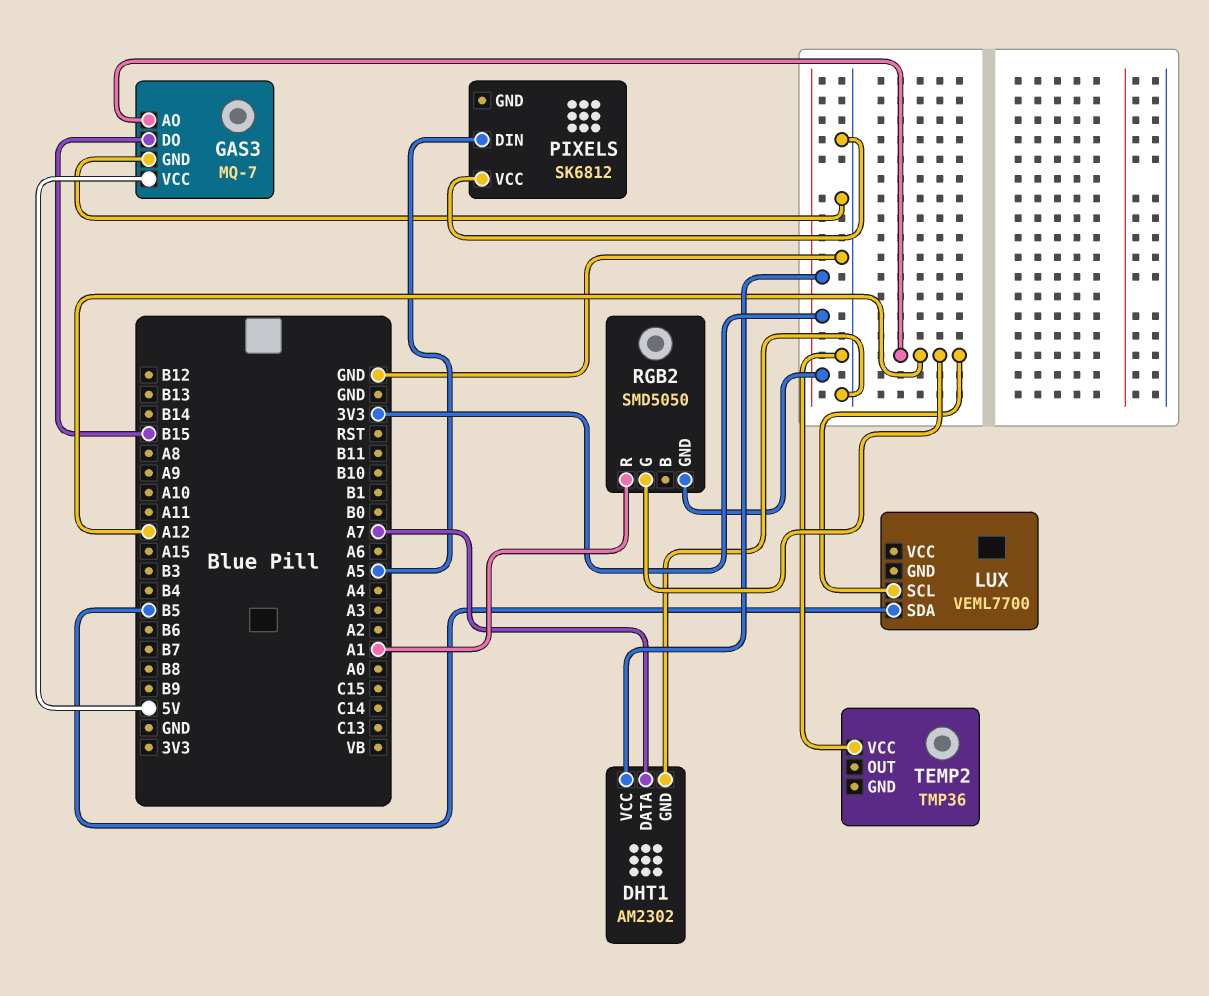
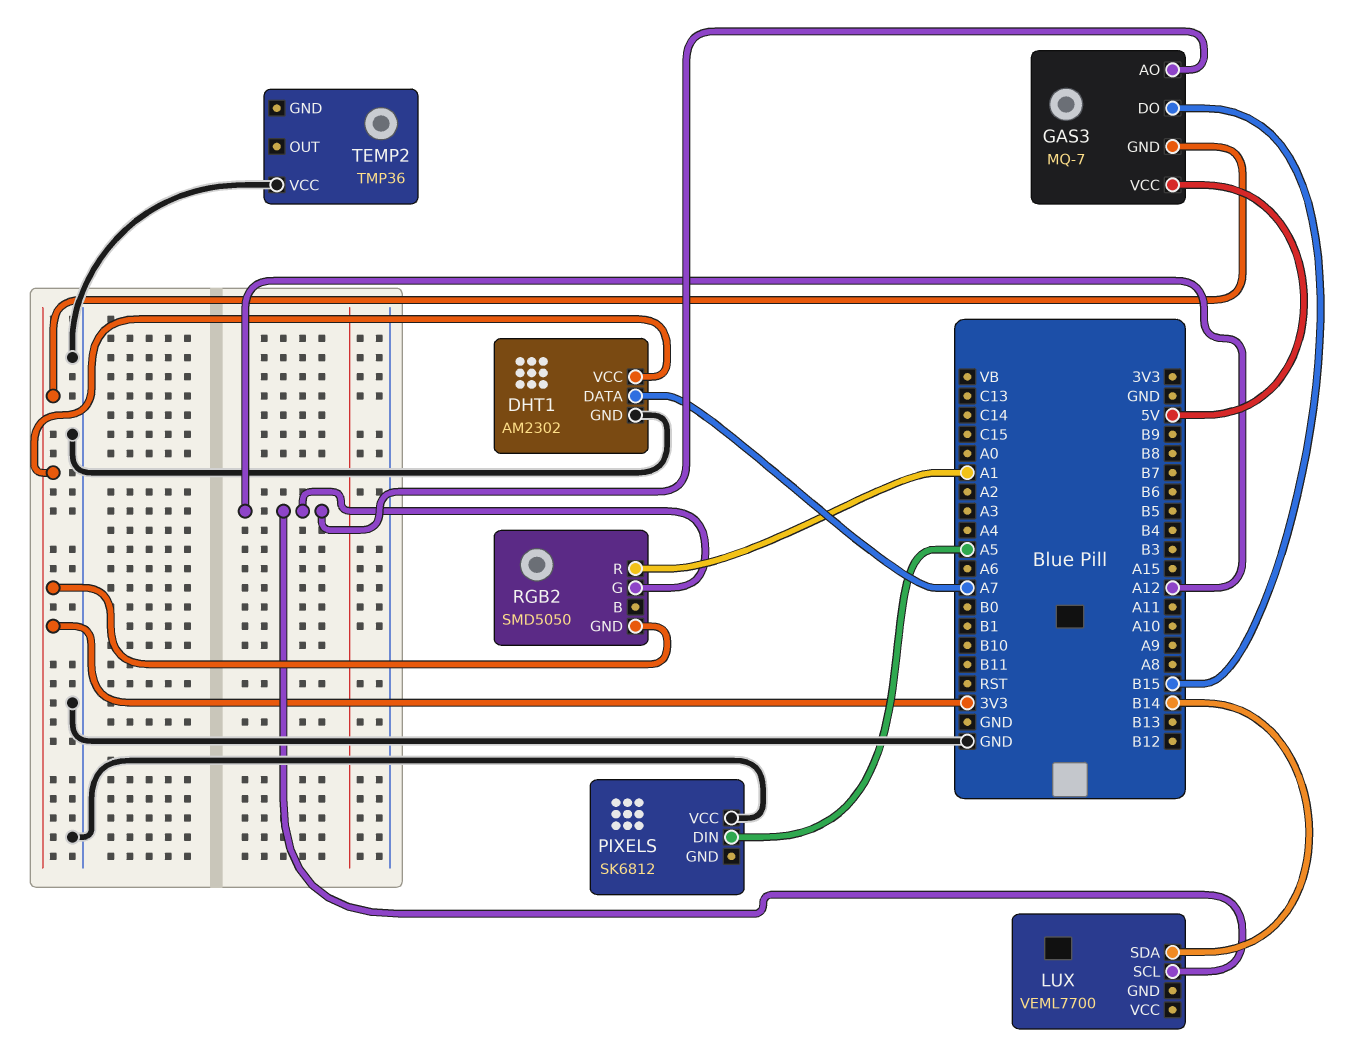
GAS3 pin GND: GND -> 3V3
LUX pin SDA: B5 -> B14

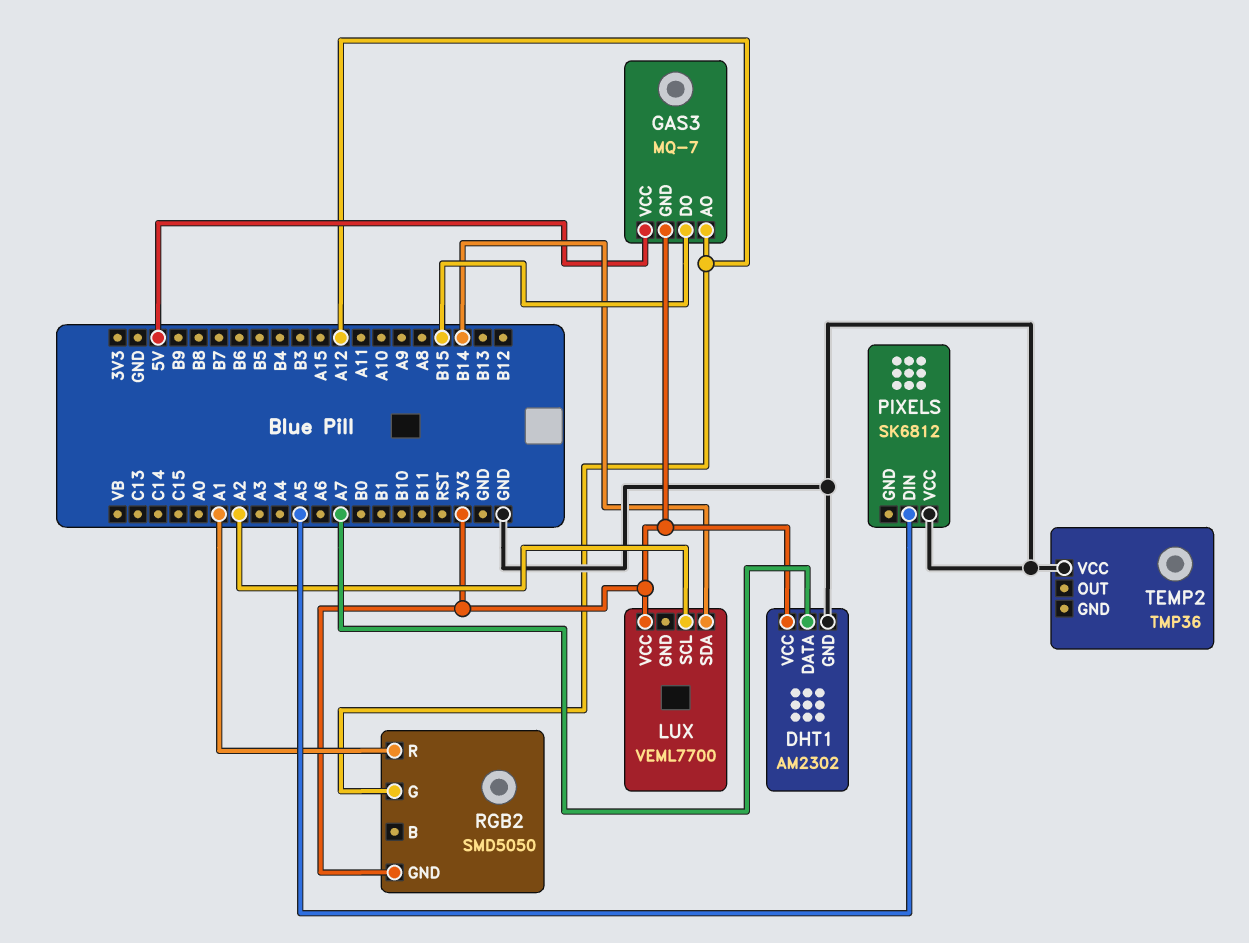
LUX pin SCL: A12 -> A2
LUX pin VCC: none -> 3V3

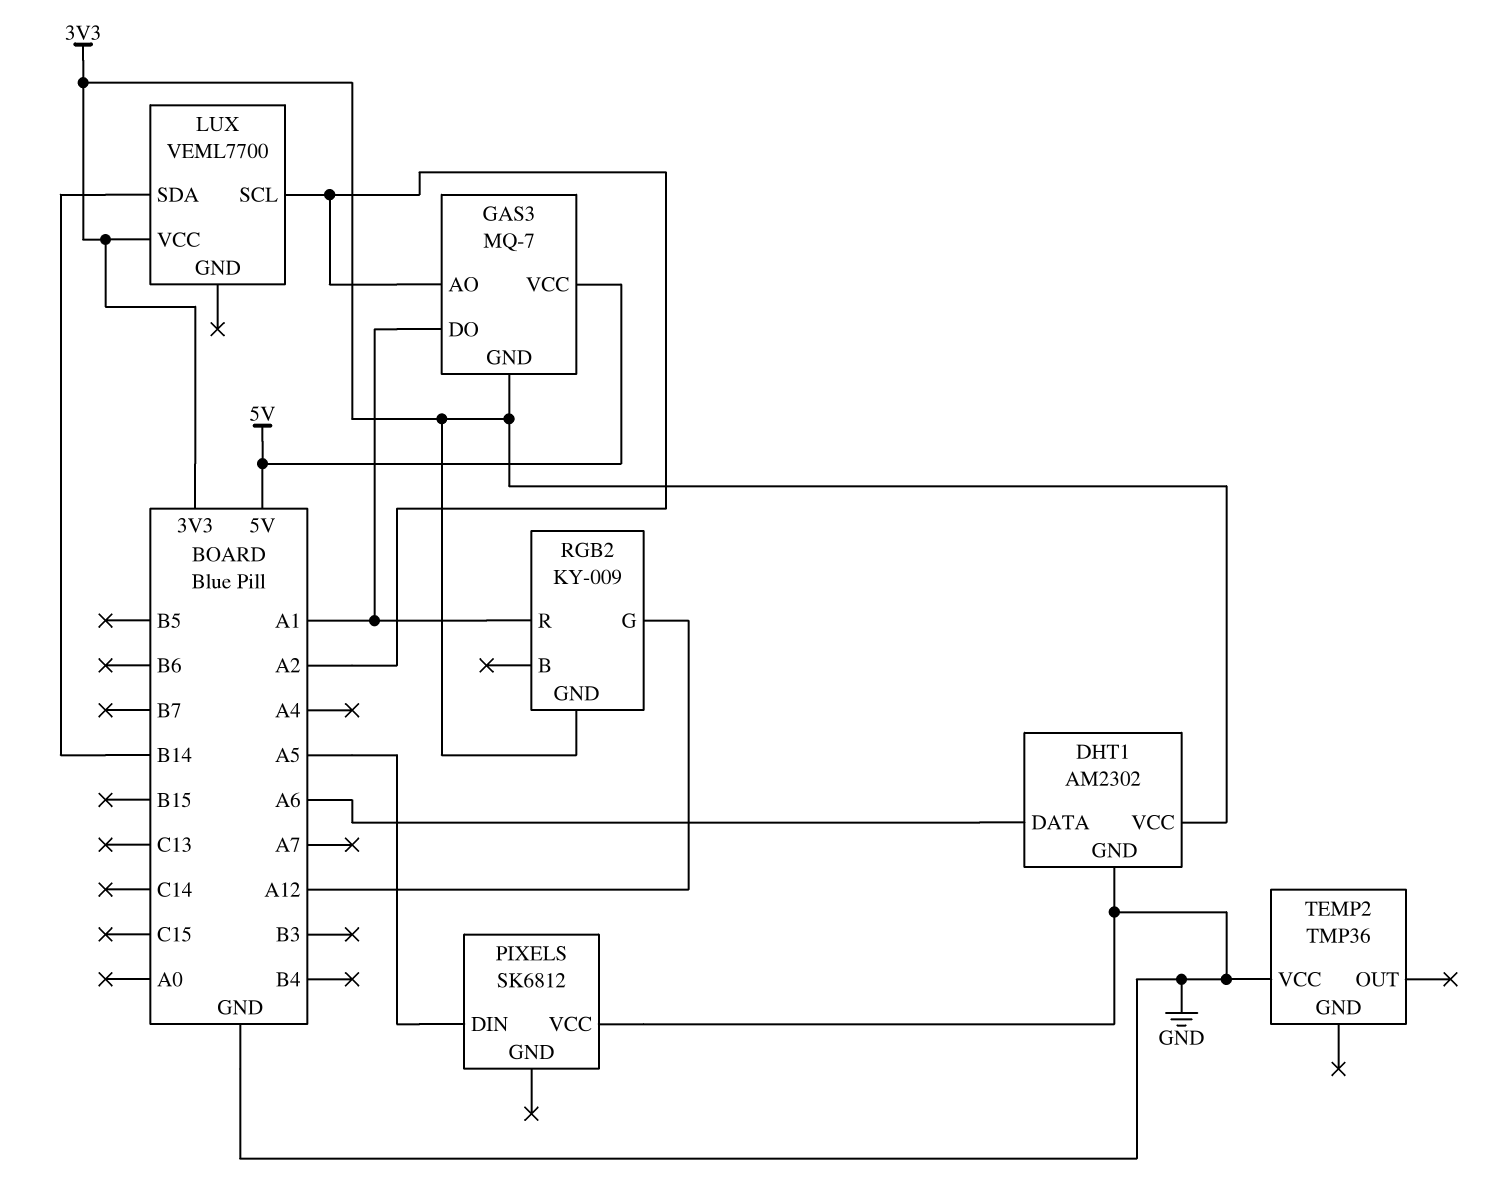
DHT1 pin DATA: A7 -> A6
GAS3 pin AO: A12 -> A2
GAS3 pin DO: B15 -> A1
RGB2: SMD5050 -> KY-009

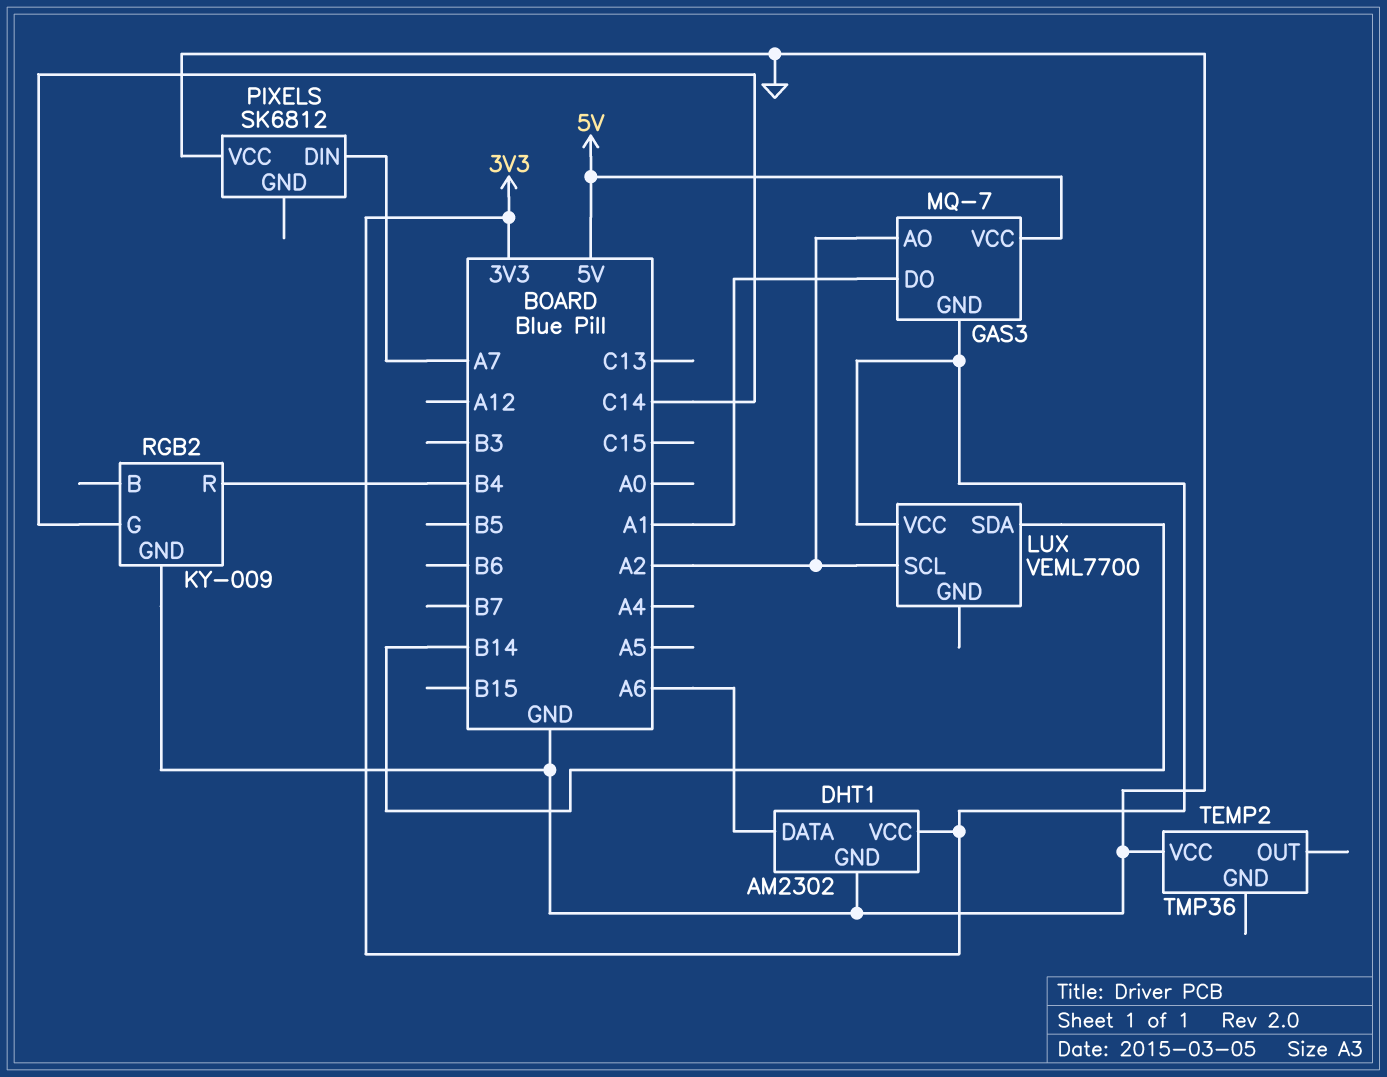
PIXELS pin DIN: A5 -> A7
RGB2 pin G: A12 -> C14
RGB2 pin GND: 3V3 -> GND
RGB2 pin R: A1 -> B4

